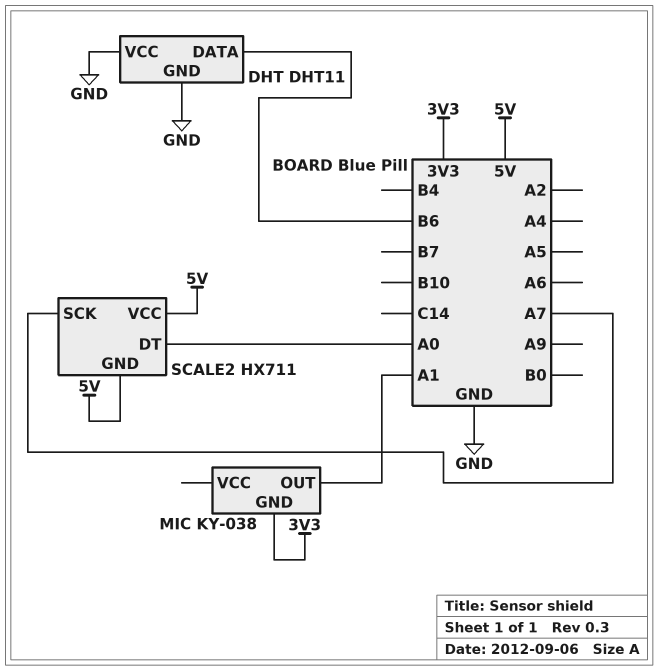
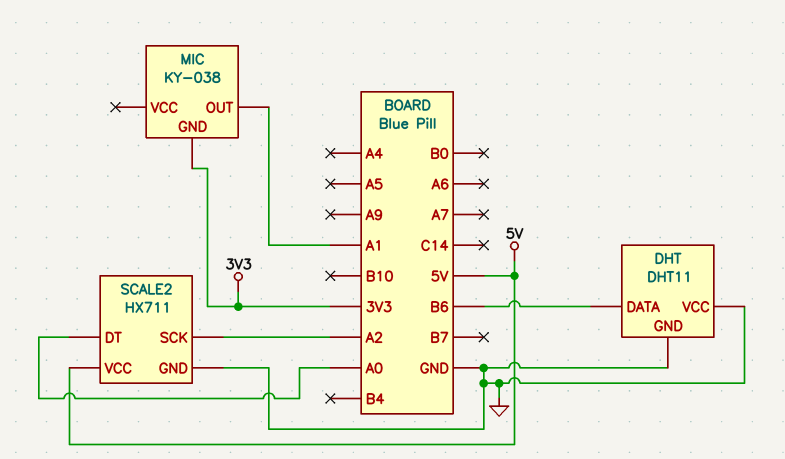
SCALE2 pin GND: 5V -> GND
SCALE2 pin SCK: A7 -> A2

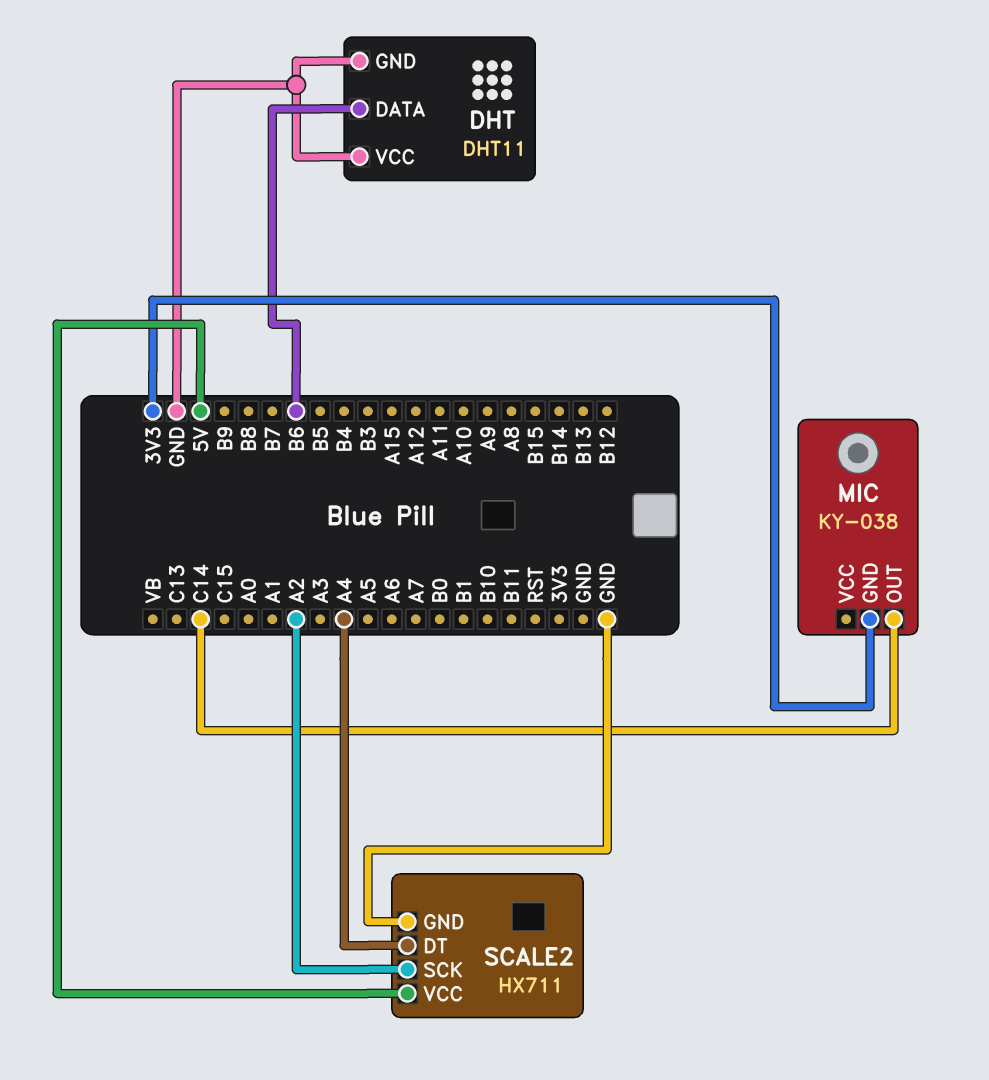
MIC pin OUT: A1 -> C14
SCALE2 pin DT: A0 -> A4

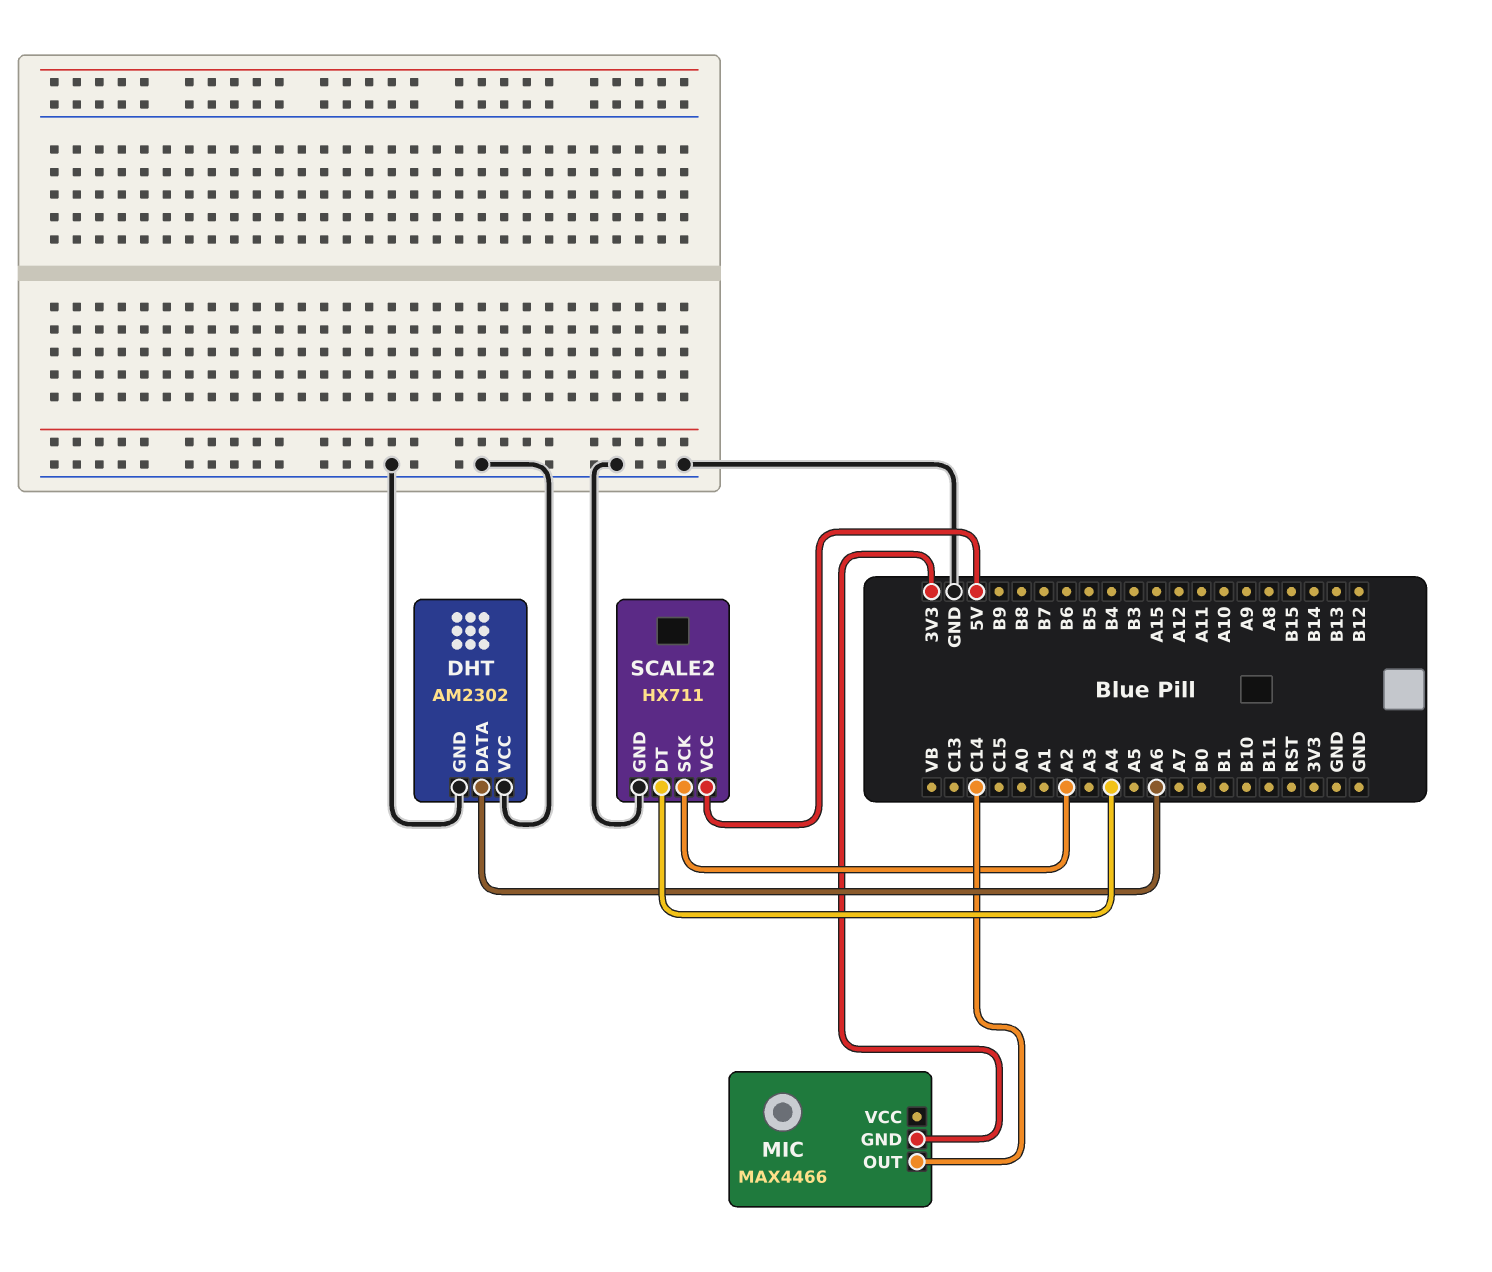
DHT: DHT11 -> AM2302
DHT pin DATA: B6 -> A6
MIC: KY-038 -> MAX4466

